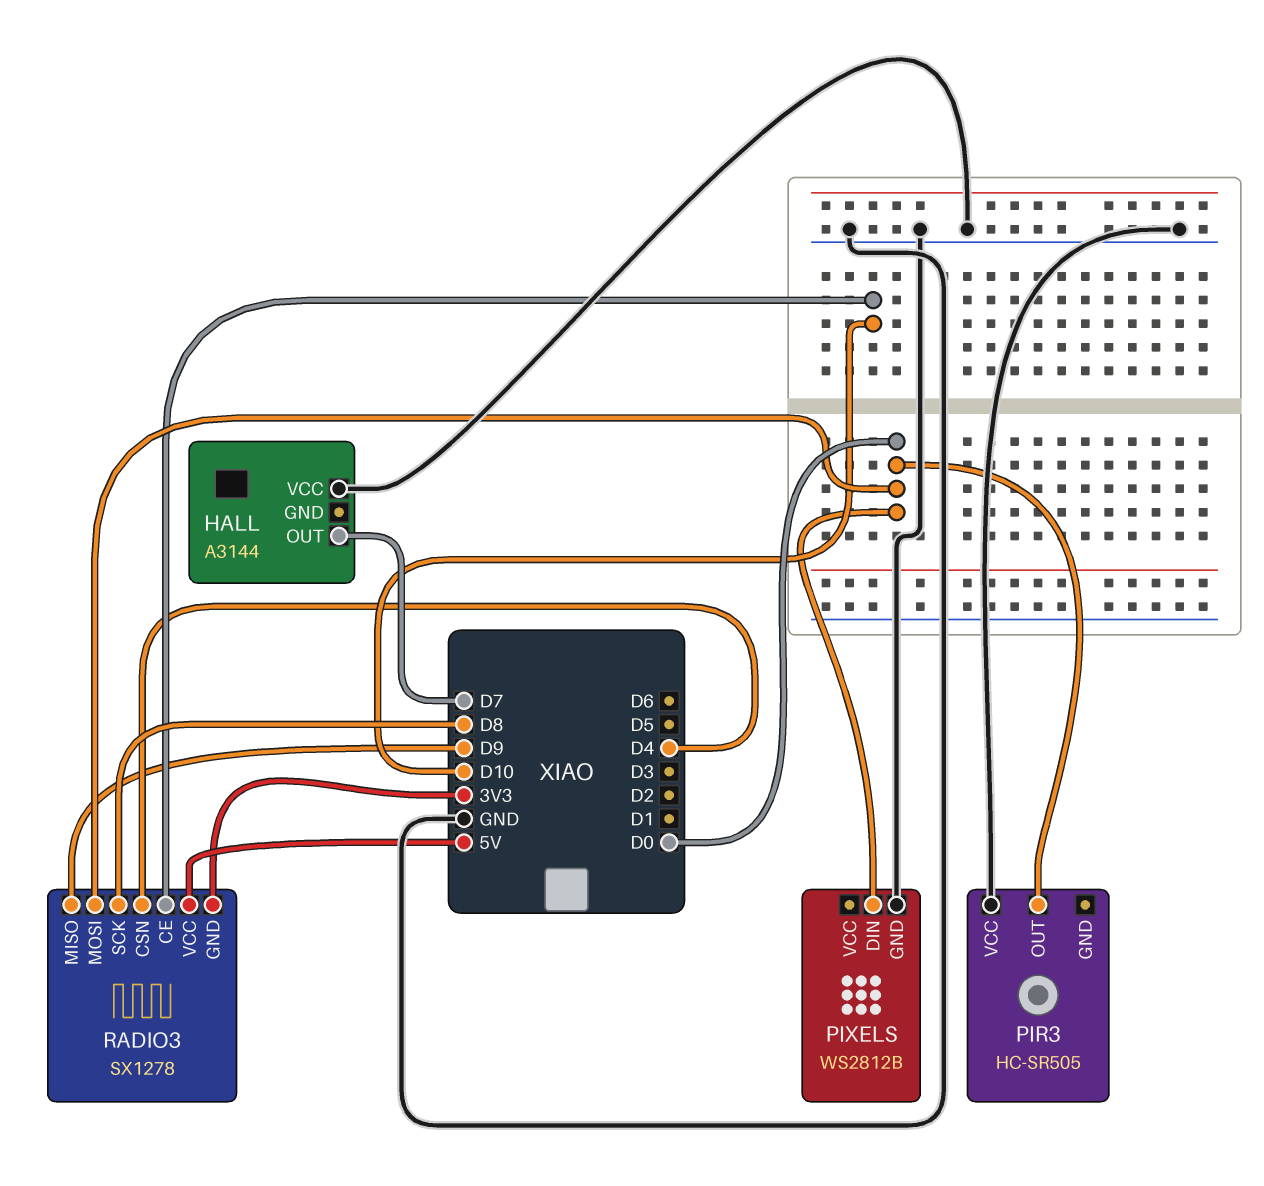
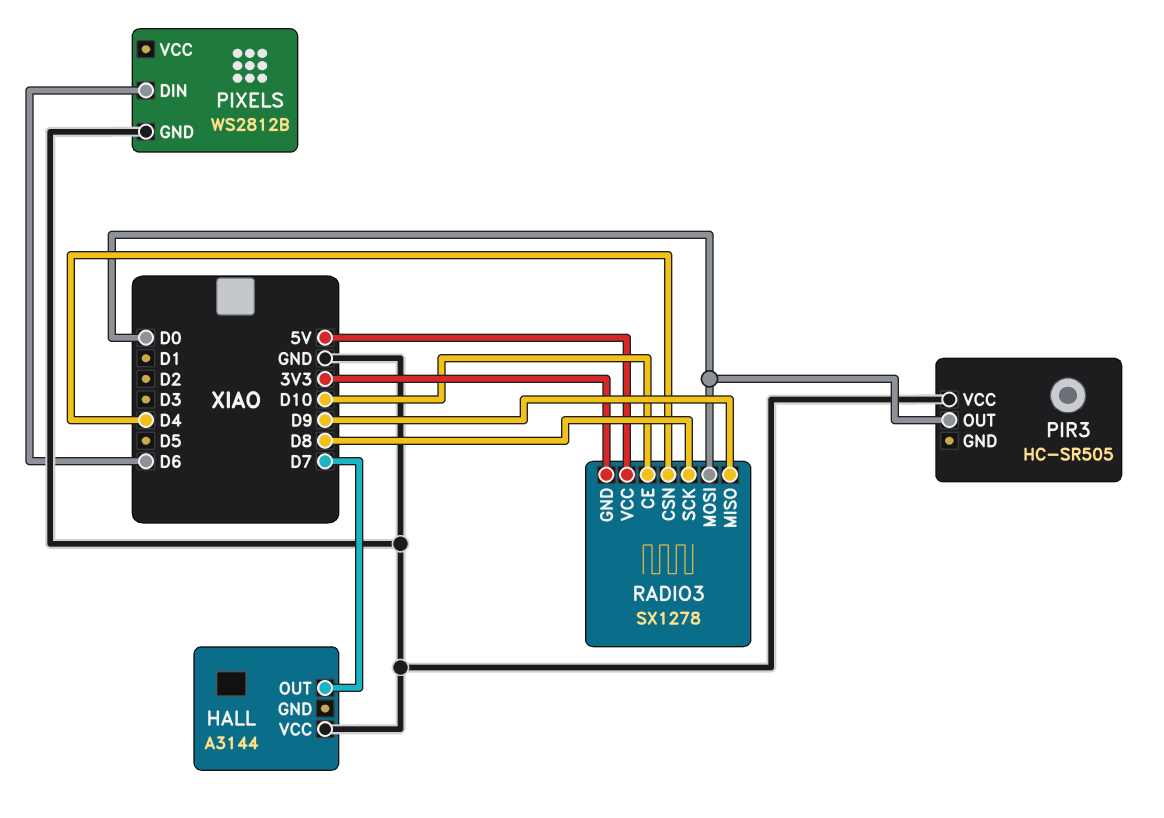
PIXELS pin DIN: D0 -> D6

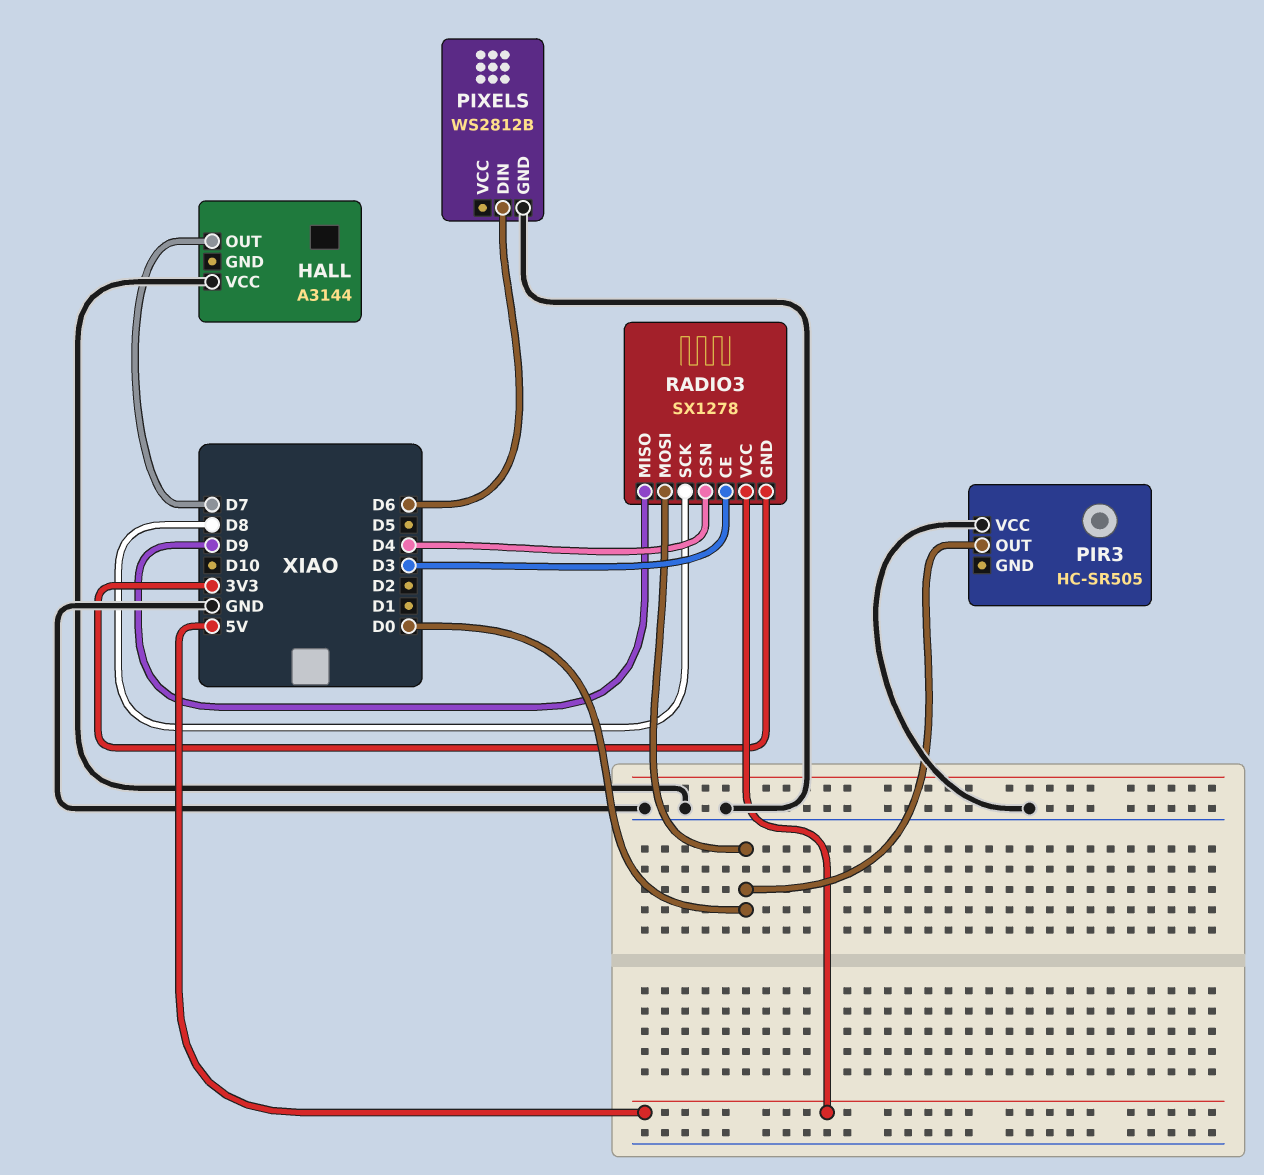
RADIO3 pin CE: D10 -> D3

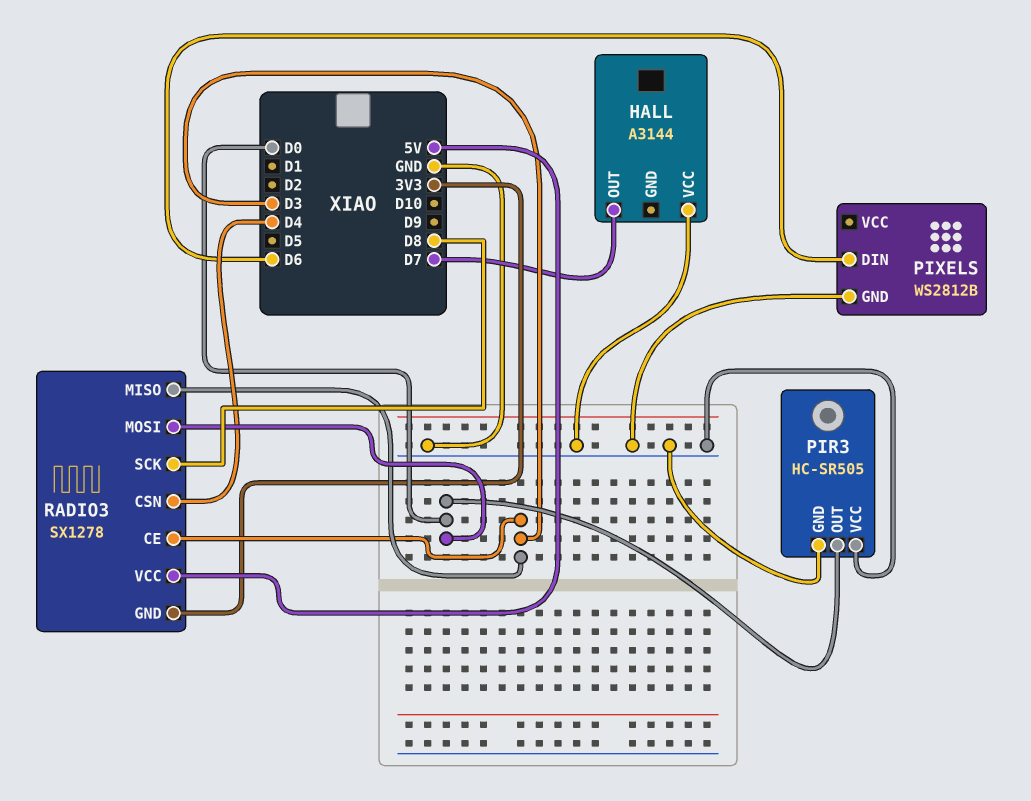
PIR3 pin GND: none -> GND
RADIO3 pin MISO: D9 -> D3

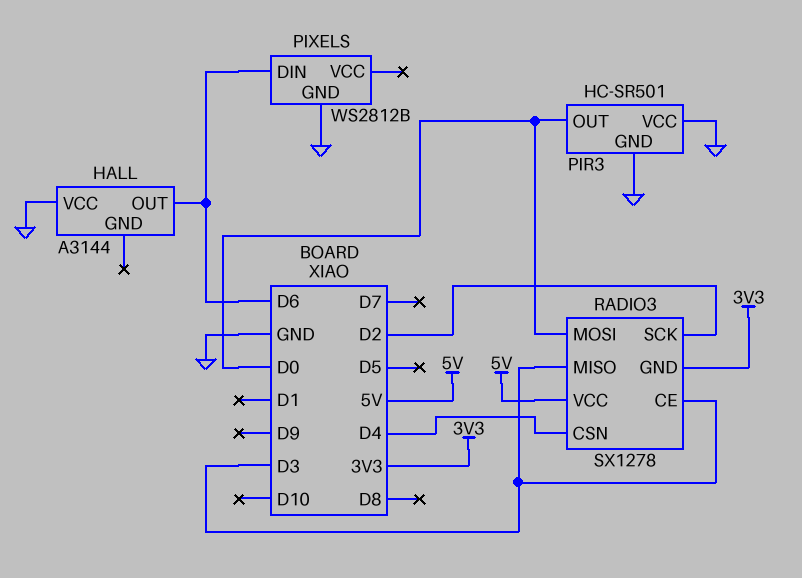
HALL pin OUT: D7 -> D6
PIR3: HC-SR505 -> HC-SR501
RADIO3 pin SCK: D8 -> D2

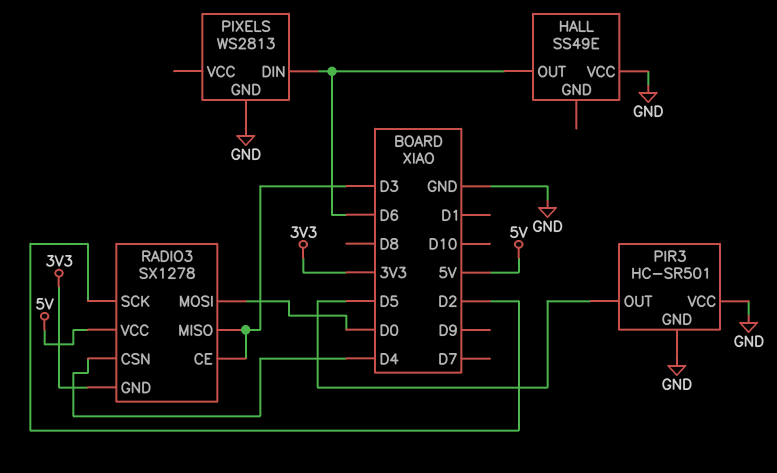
HALL: A3144 -> SS49E
PIR3 pin OUT: D0 -> D5
PIXELS: WS2812B -> WS2813

